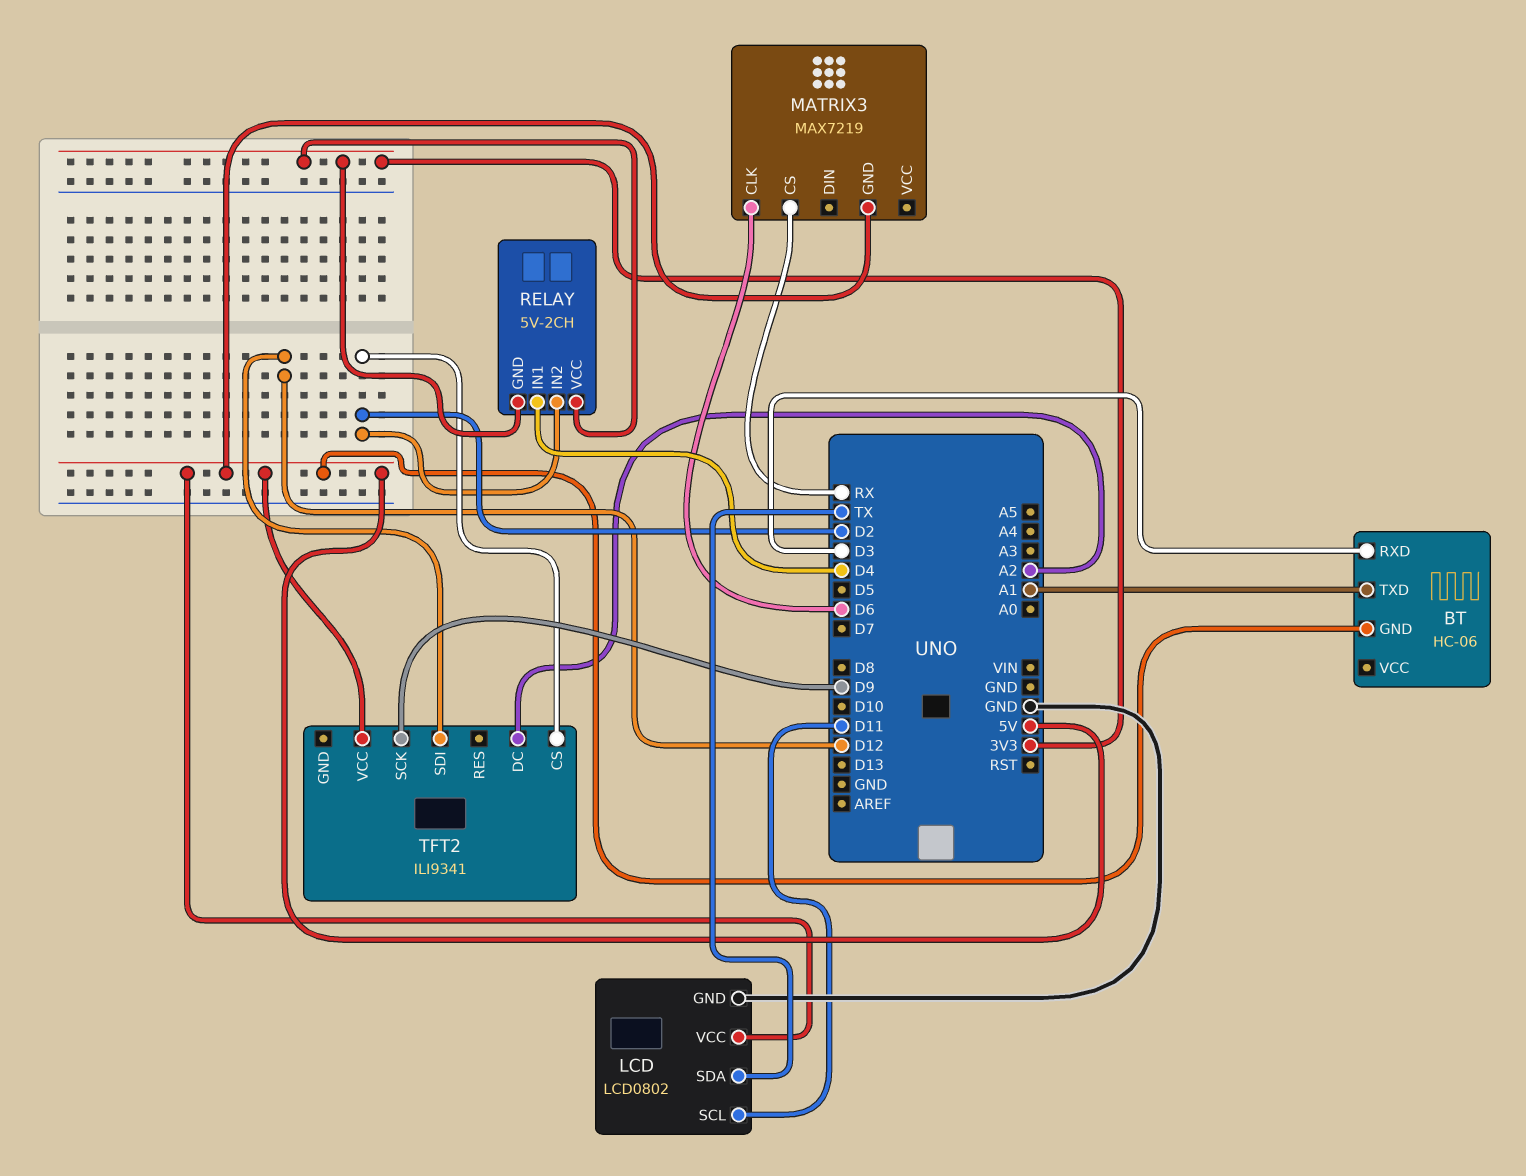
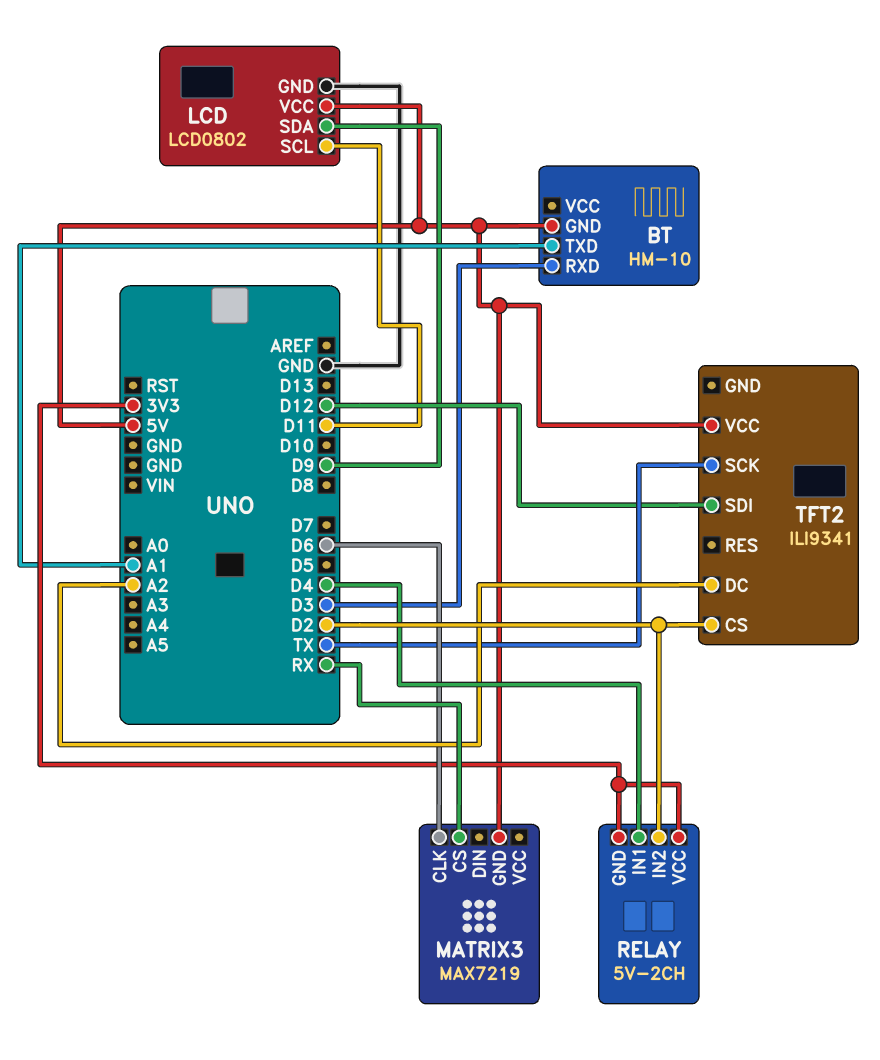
BT: HC-06 -> HM-10
LCD pin SDA: TX -> D9
TFT2 pin SCK: D9 -> TX

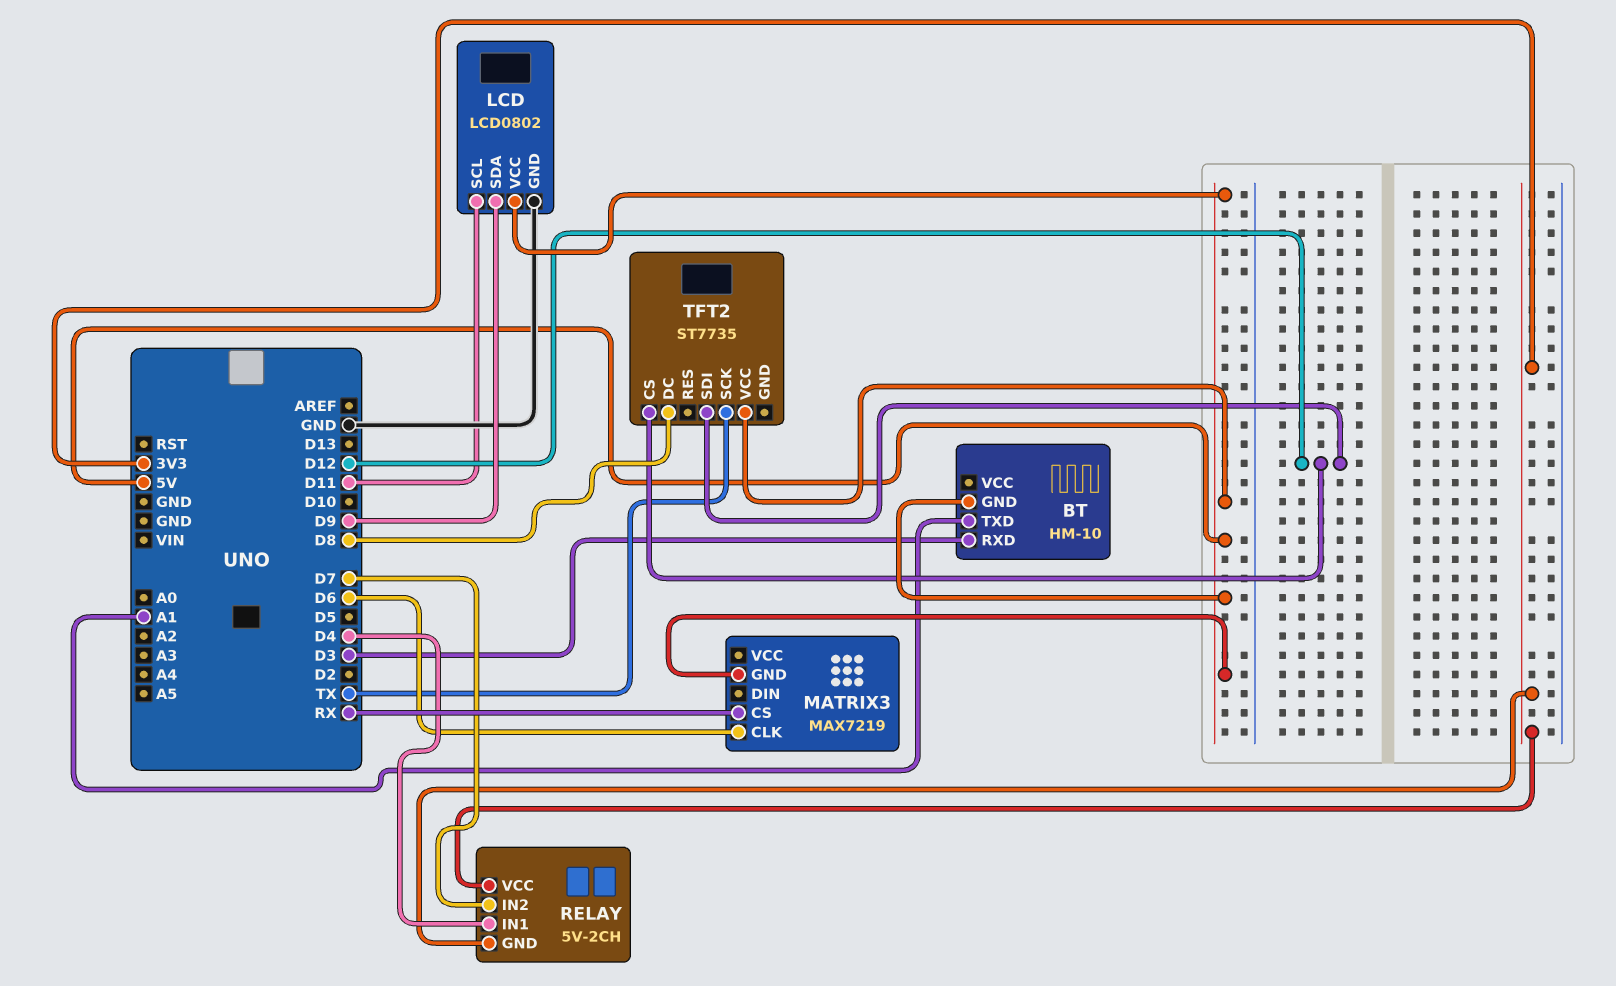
RELAY pin IN2: D2 -> D7
TFT2: ILI9341 -> ST7735
TFT2 pin CS: D2 -> D12
TFT2 pin DC: A2 -> D8

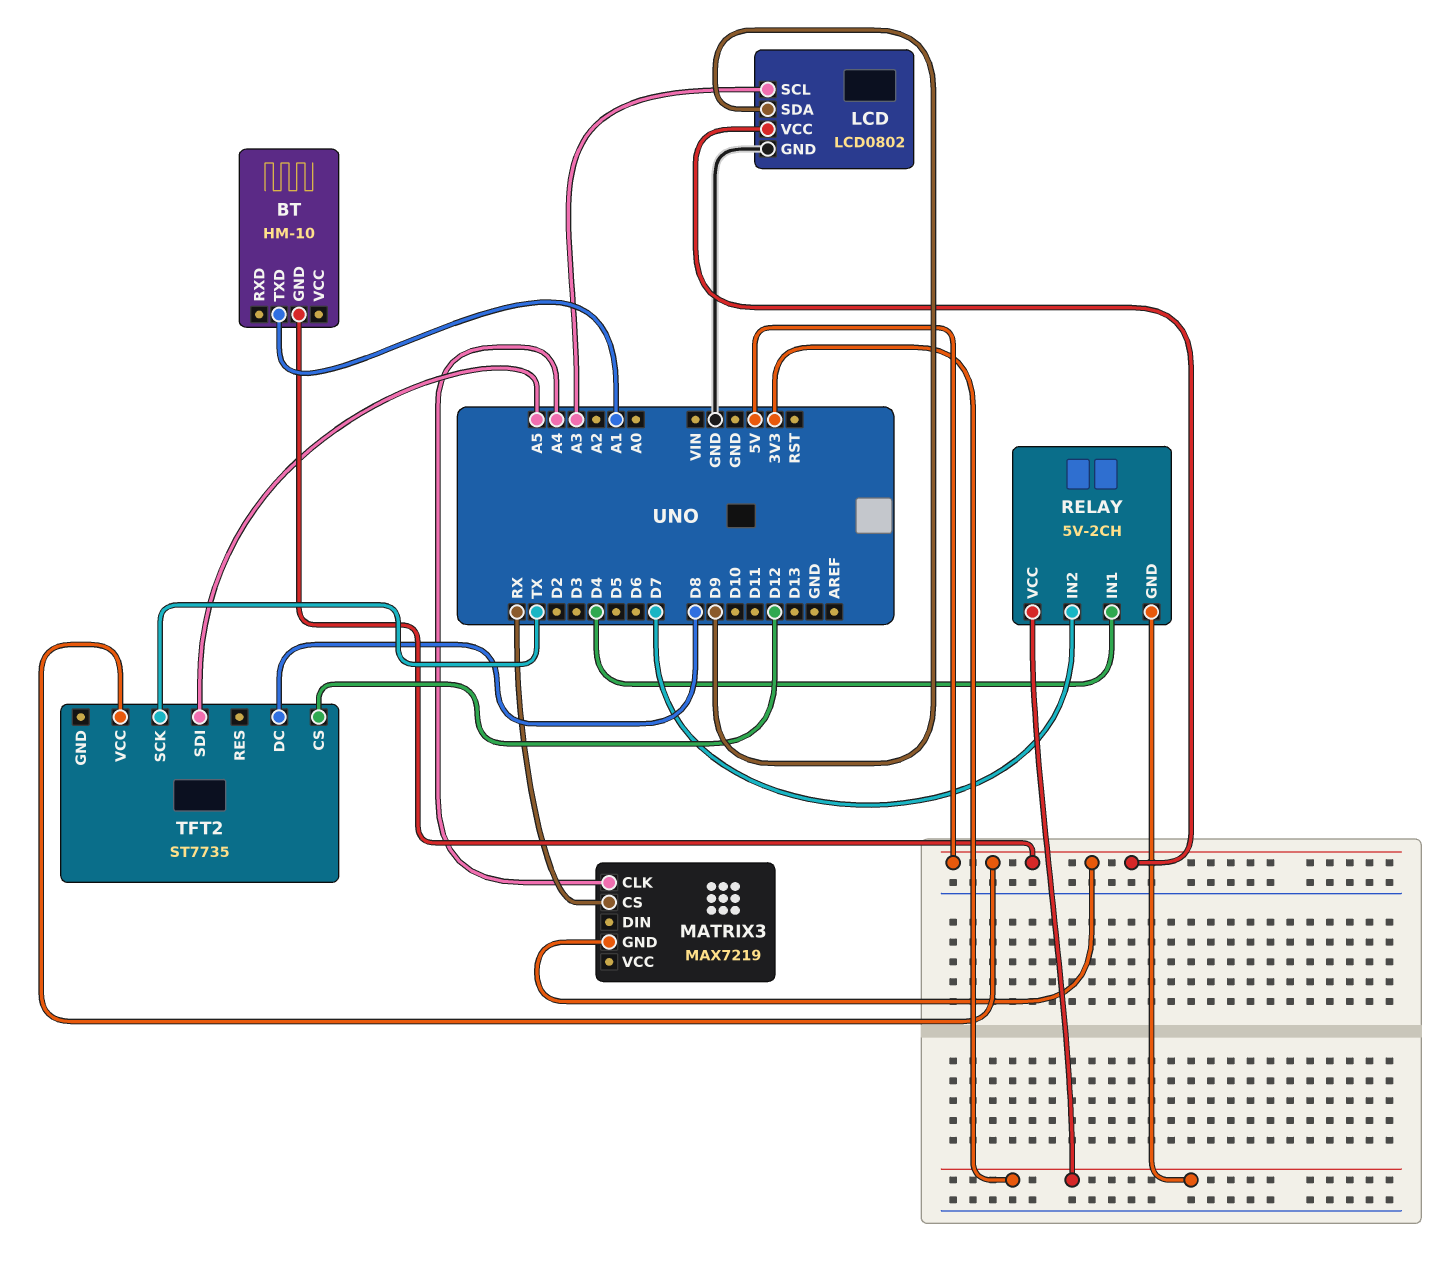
BT pin RXD: D3 -> none
LCD pin SCL: D11 -> A3
MATRIX3 pin CLK: D6 -> A4
TFT2 pin SDI: D12 -> A5

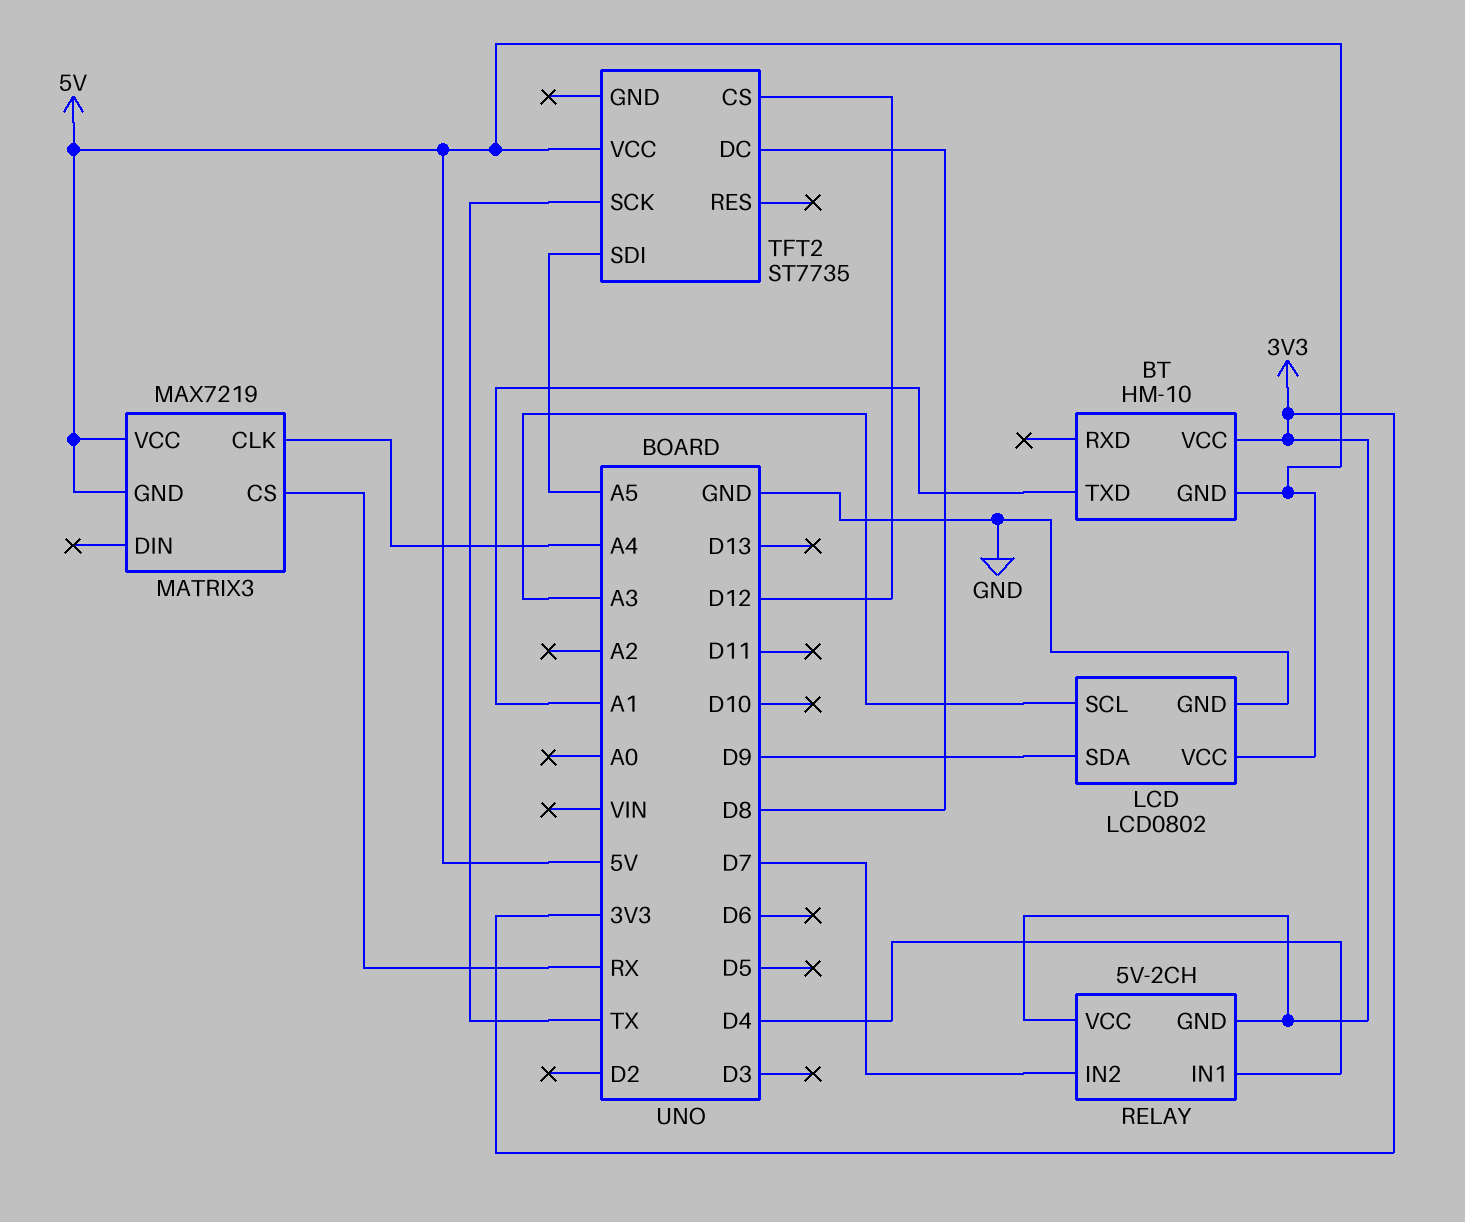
BT pin VCC: none -> 3V3
MATRIX3 pin VCC: none -> 5V

